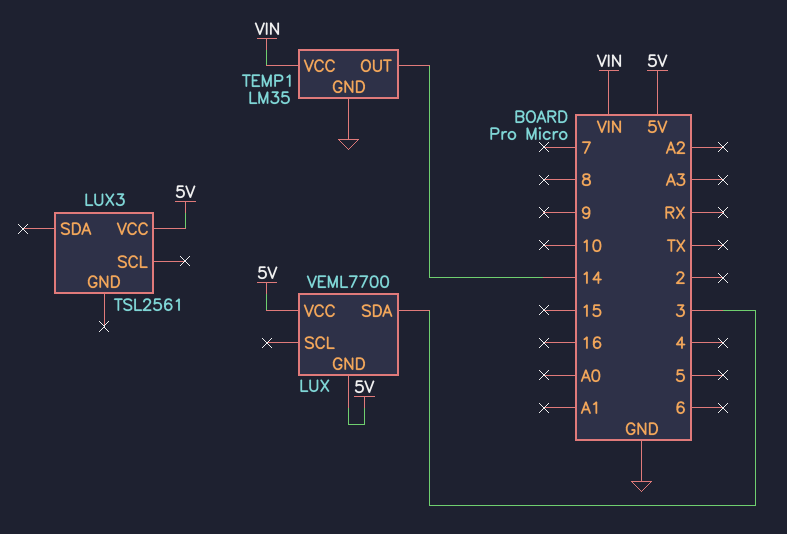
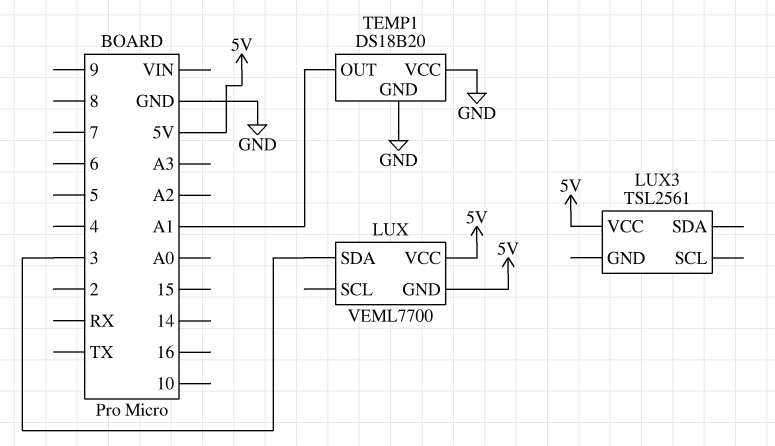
TEMP1: LM35 -> DS18B20
TEMP1 pin OUT: 14 -> A1
TEMP1 pin VCC: VIN -> GND

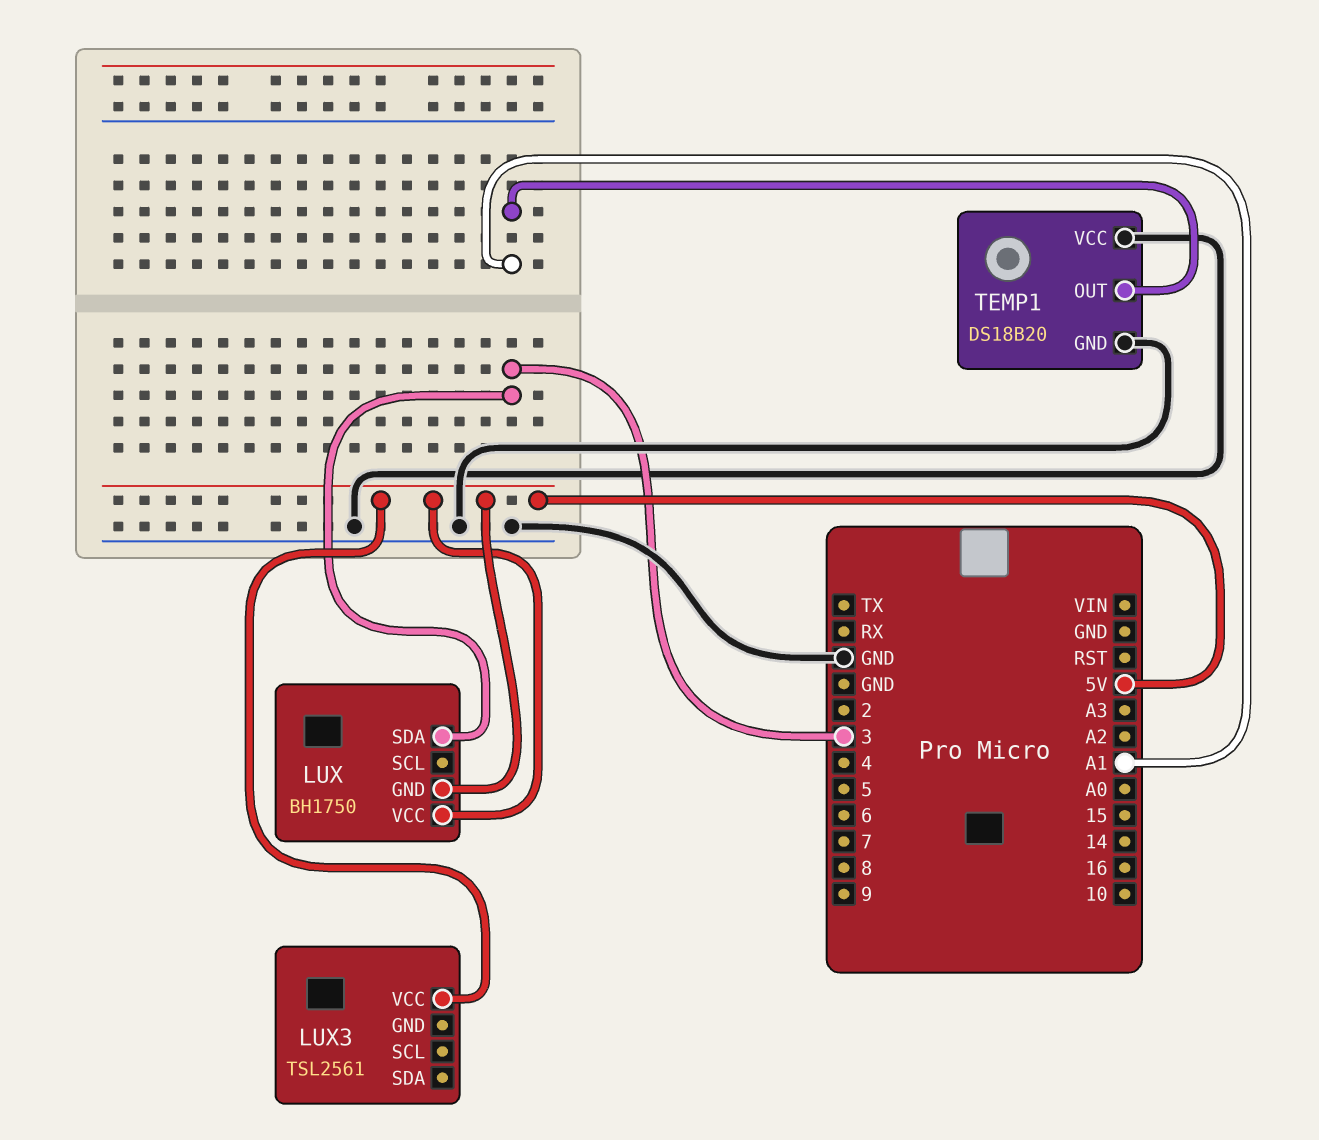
LUX: VEML7700 -> BH1750

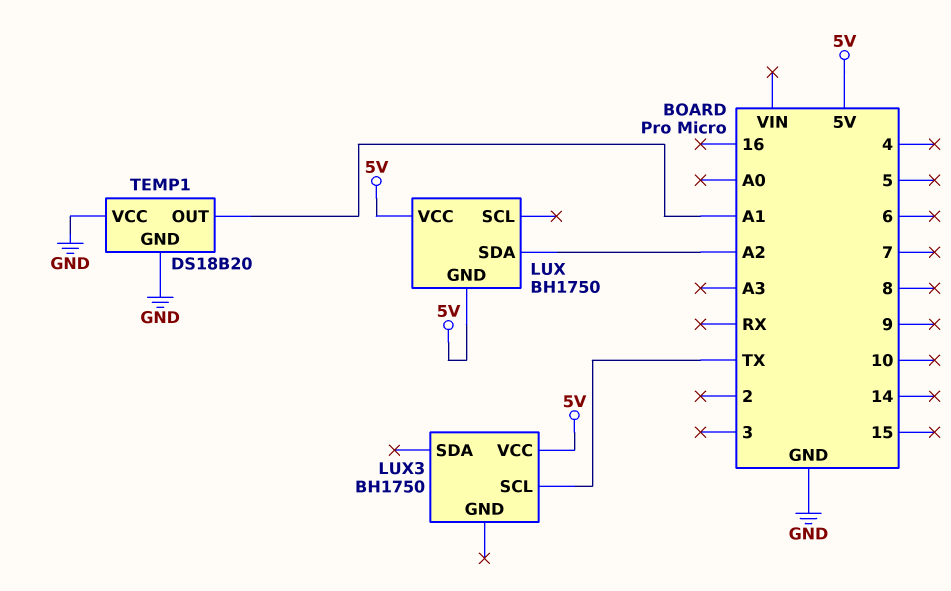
LUX pin SDA: 3 -> A2
LUX3: TSL2561 -> BH1750
LUX3 pin SCL: none -> TX

